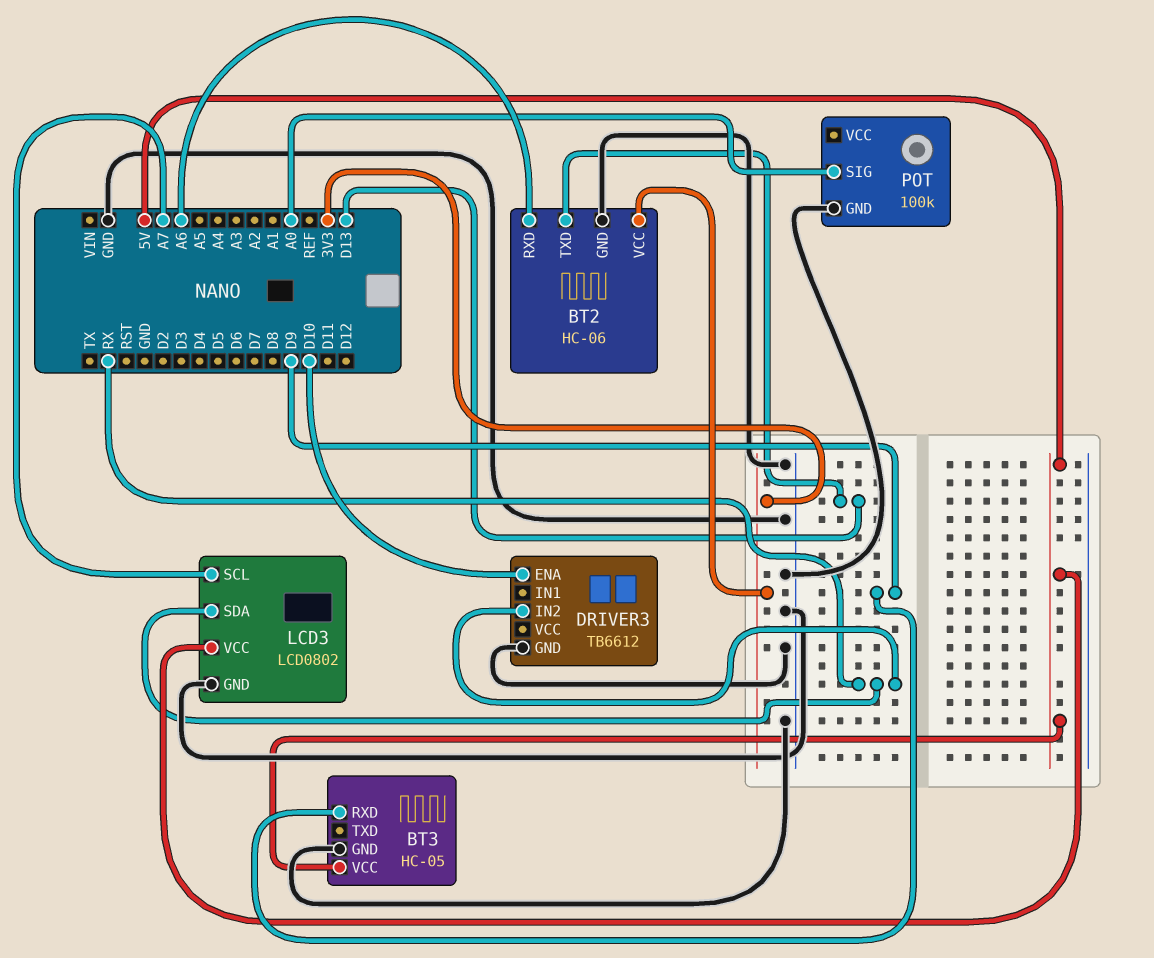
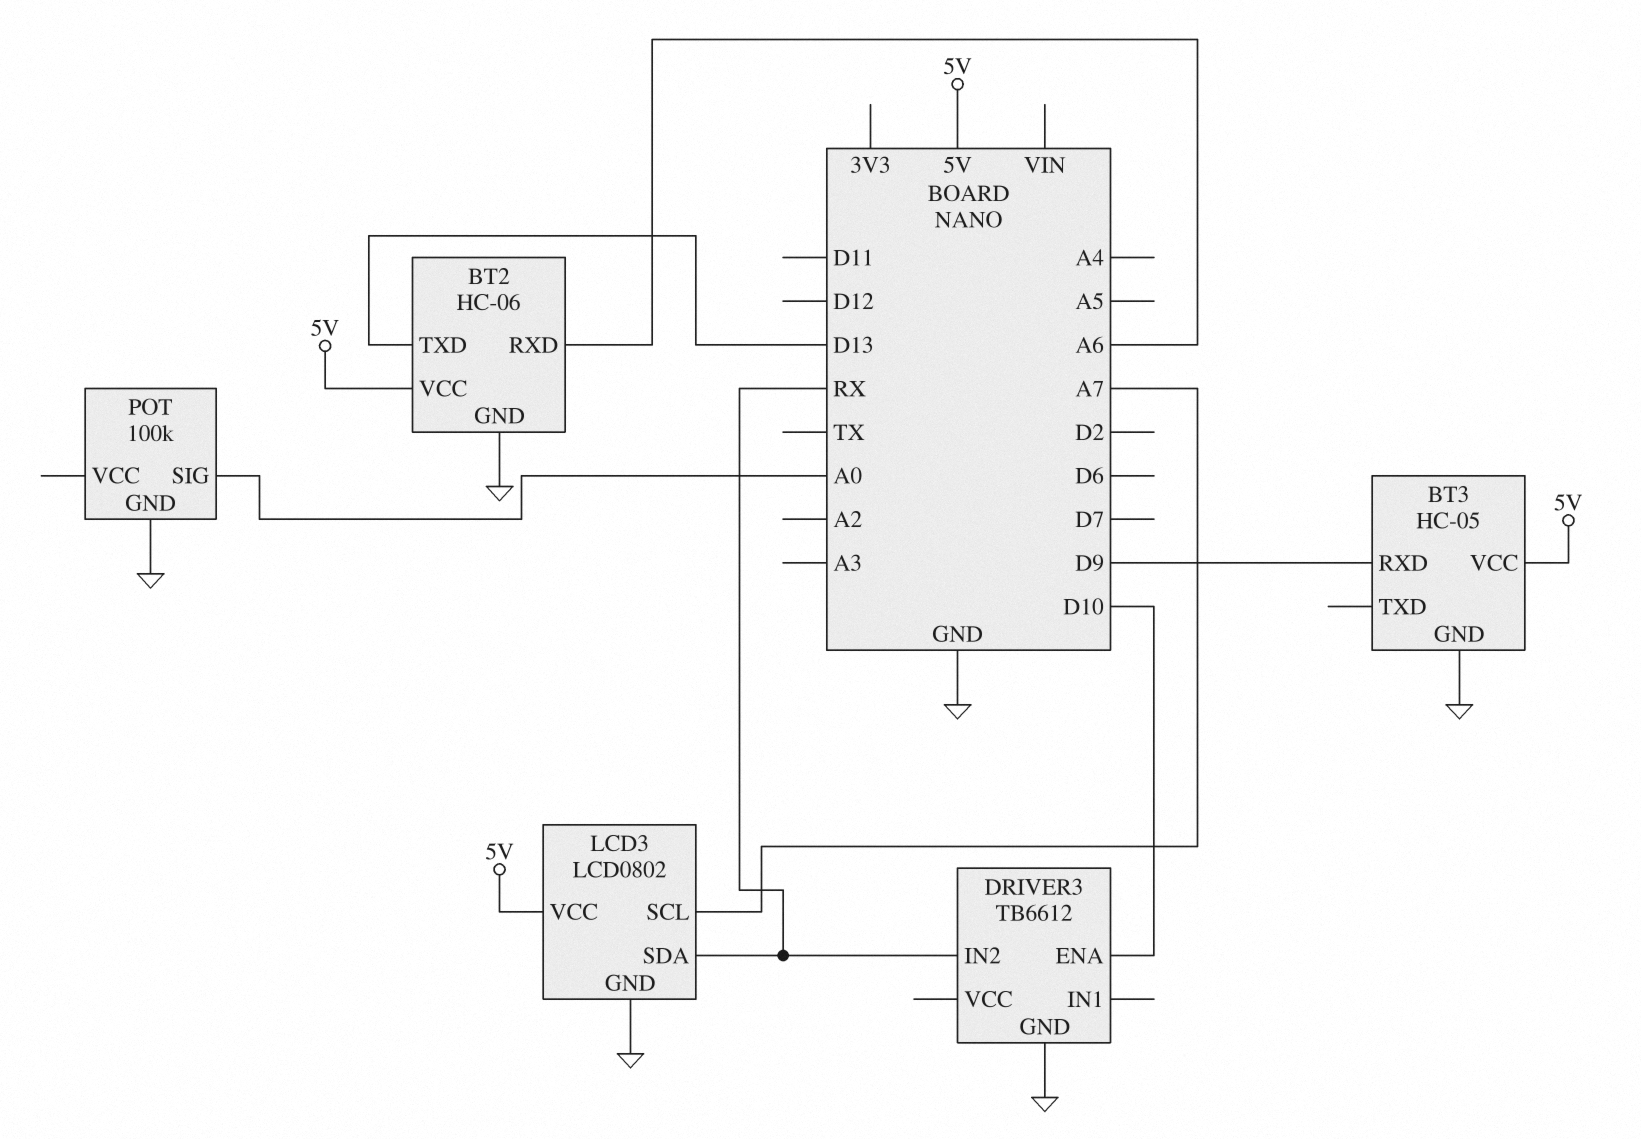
BT2 pin VCC: 3V3 -> 5V

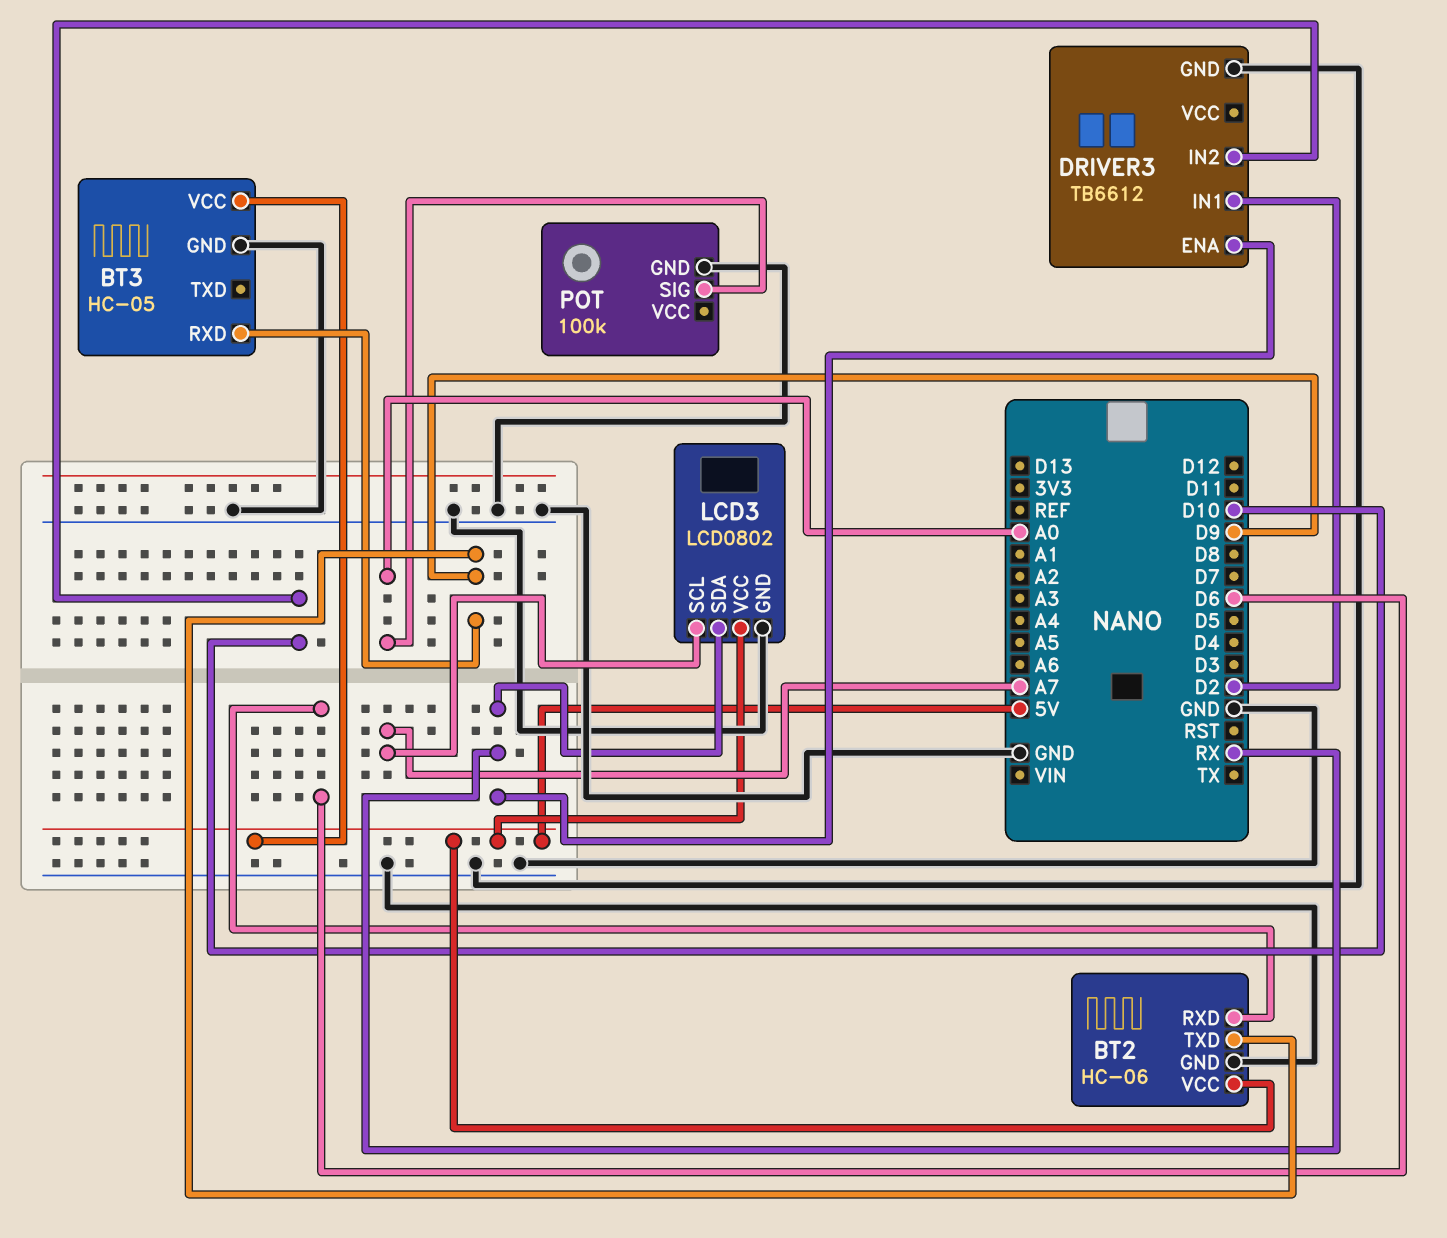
BT2 pin RXD: A6 -> D6
BT2 pin TXD: D13 -> D9
DRIVER3 pin ENA: D10 -> RX
DRIVER3 pin IN1: none -> D2
DRIVER3 pin IN2: RX -> D10

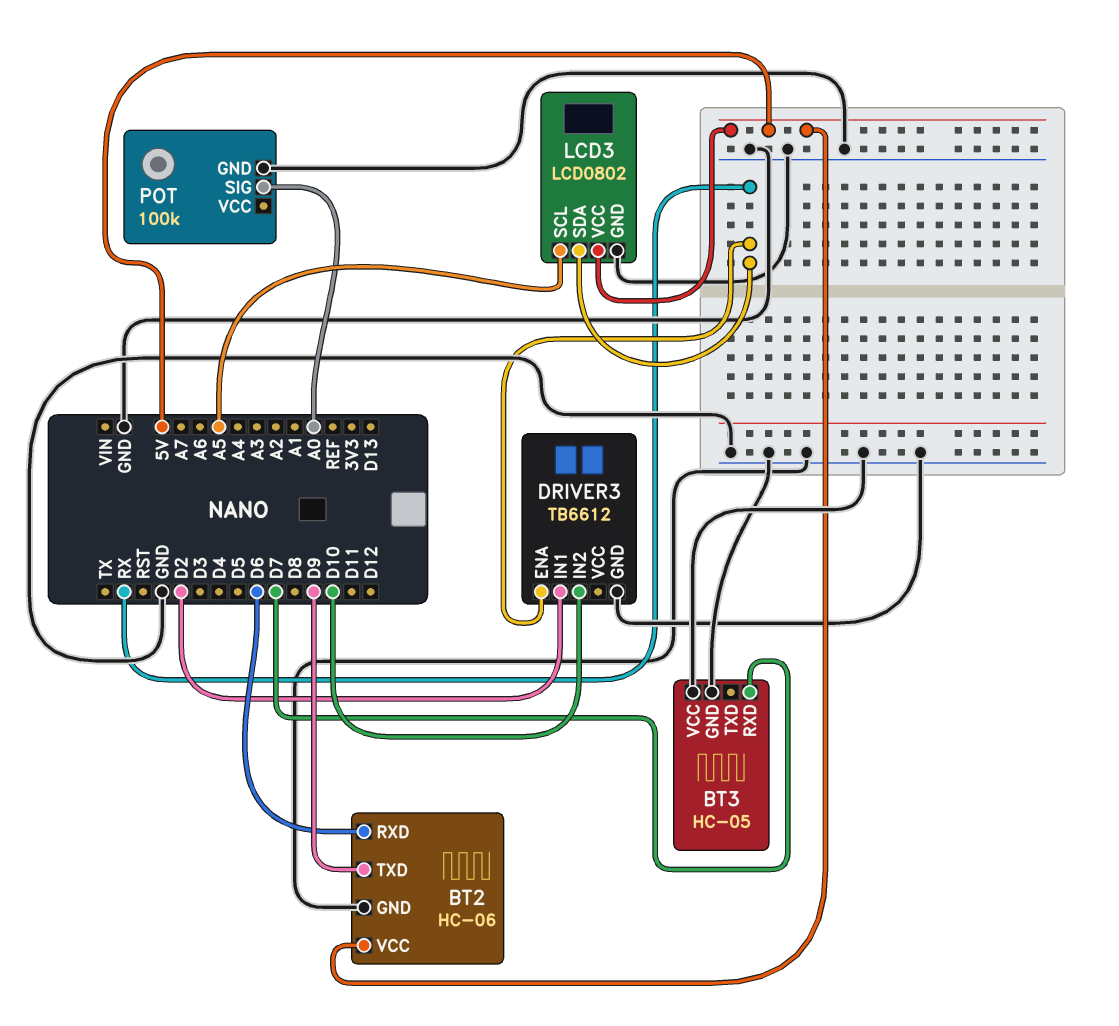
BT3 pin RXD: D9 -> D7
BT3 pin VCC: 5V -> GND
LCD3 pin SCL: A7 -> A5

